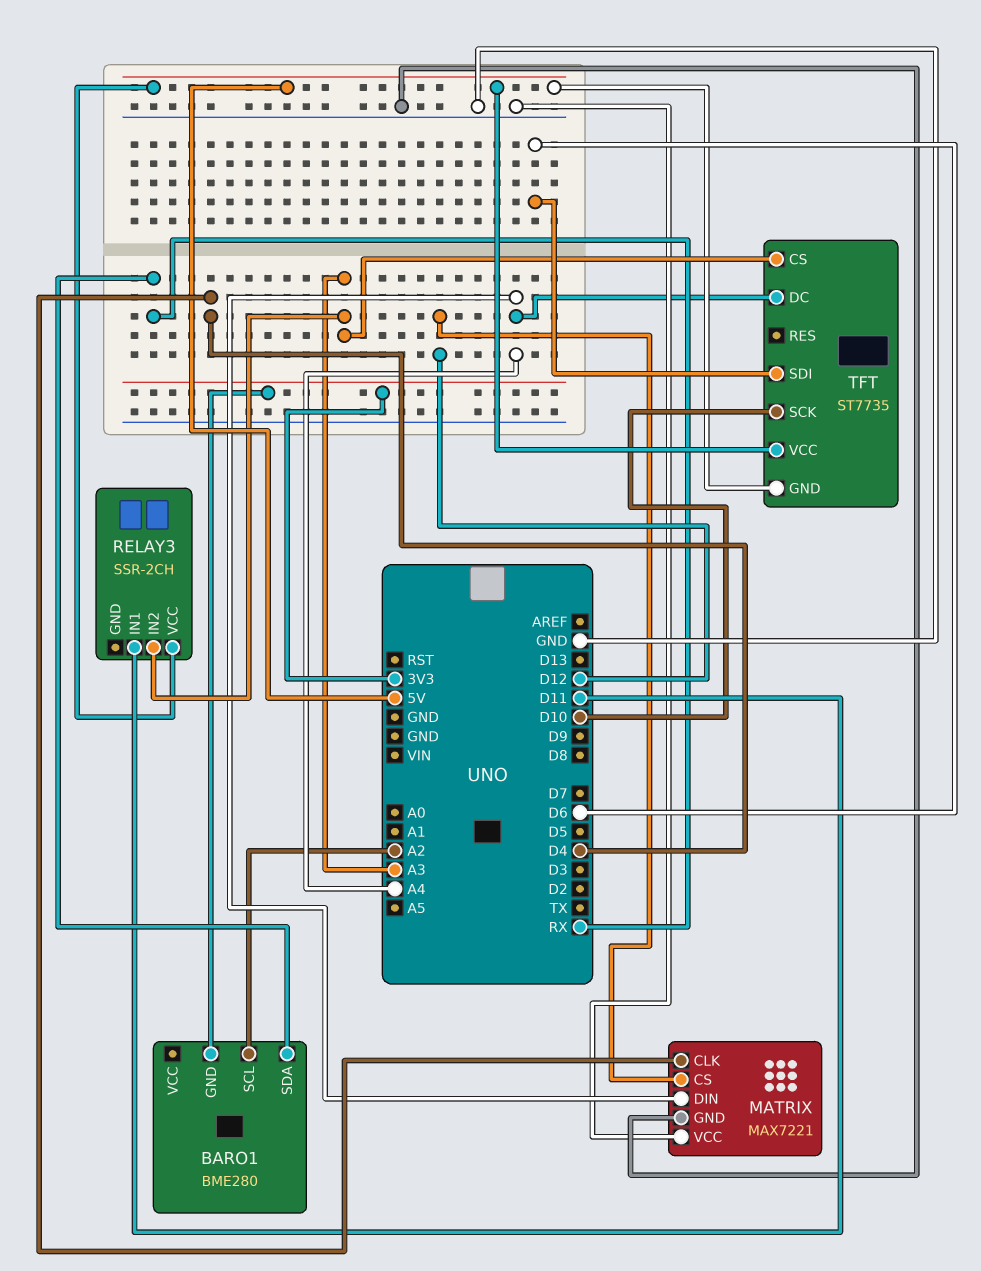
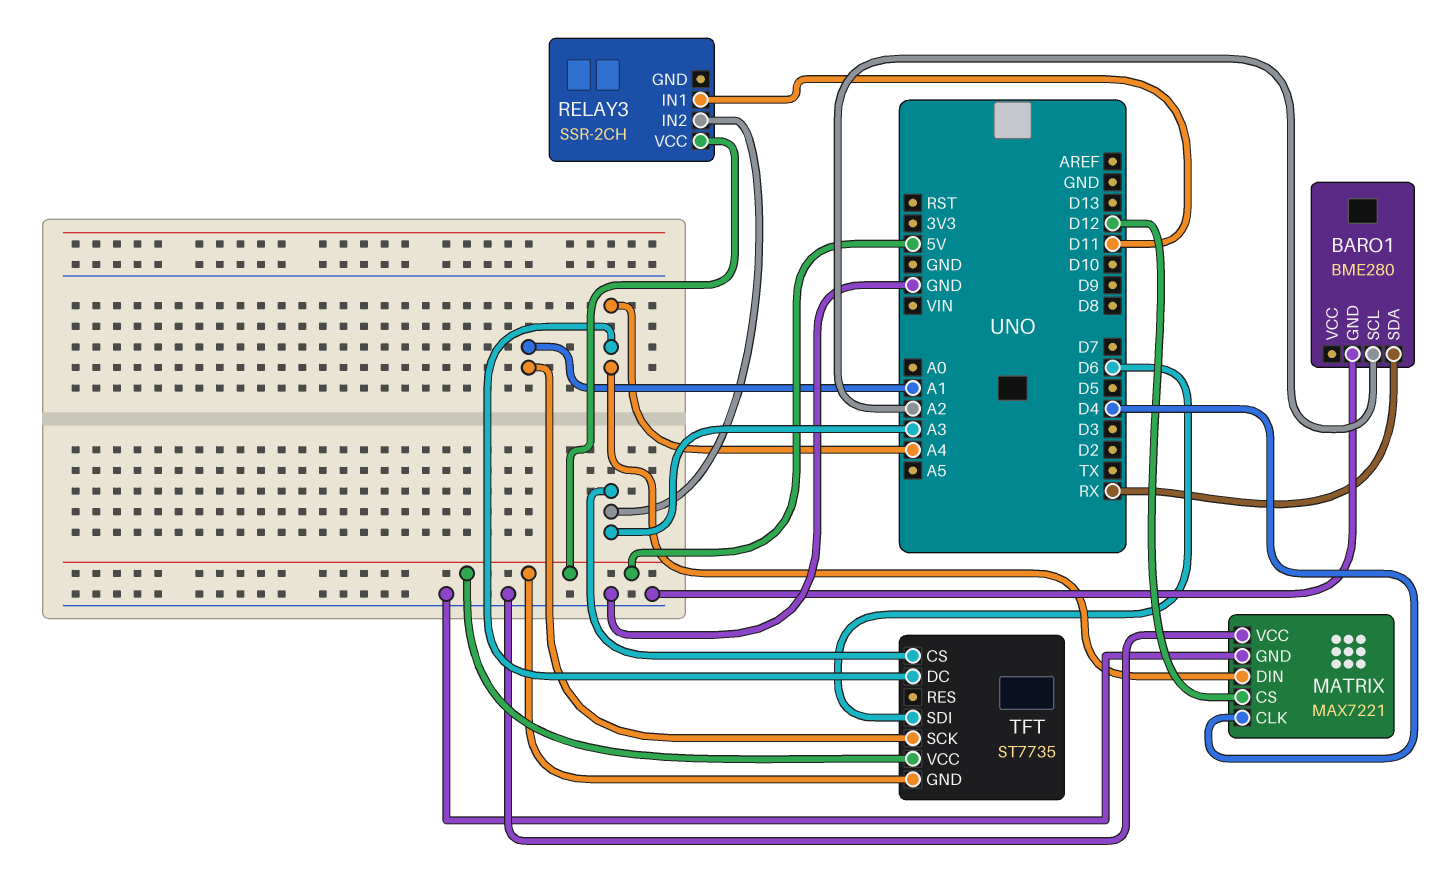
BARO1 pin GND: 3V3 -> GND
TFT pin SCK: D10 -> A1

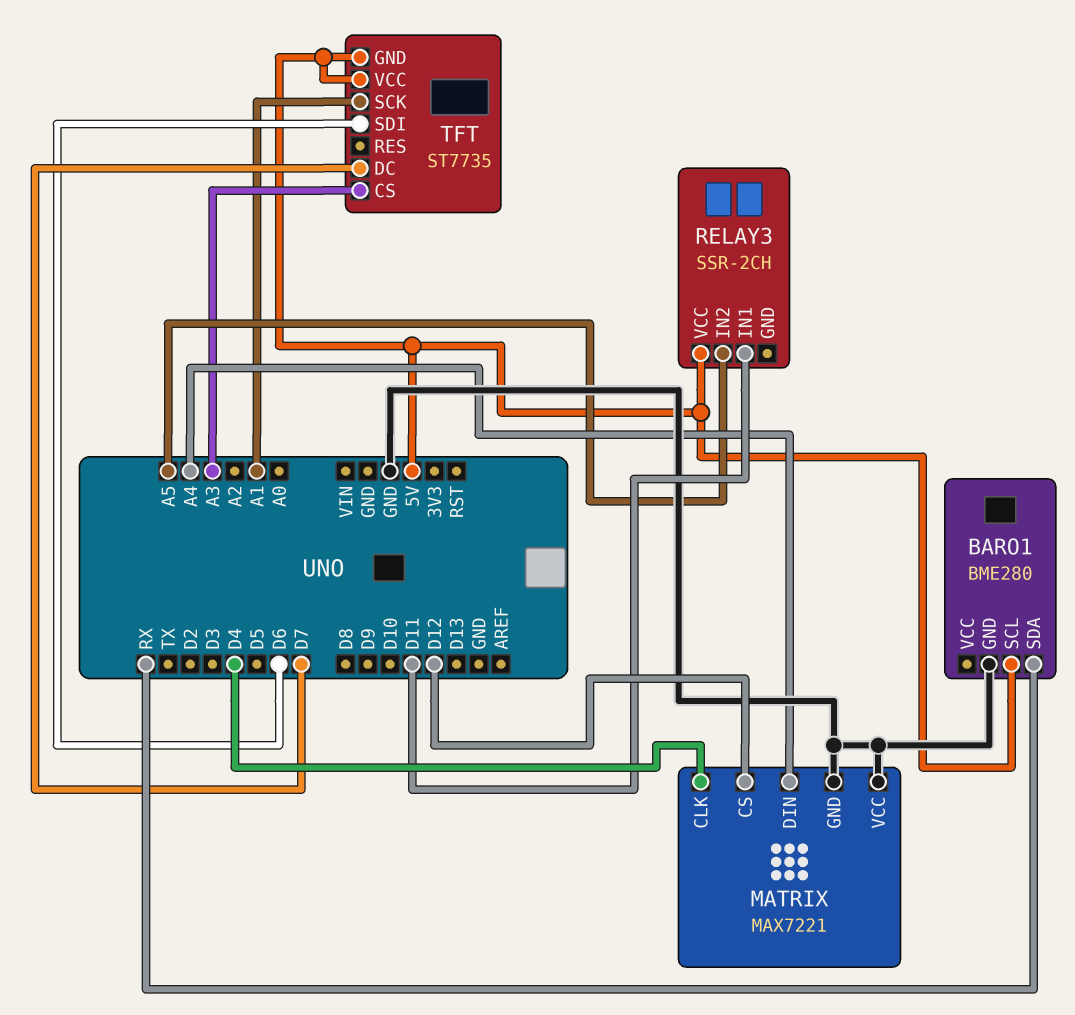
BARO1 pin SCL: A2 -> 5V
RELAY3 pin IN2: A3 -> A5
TFT pin DC: A4 -> D7

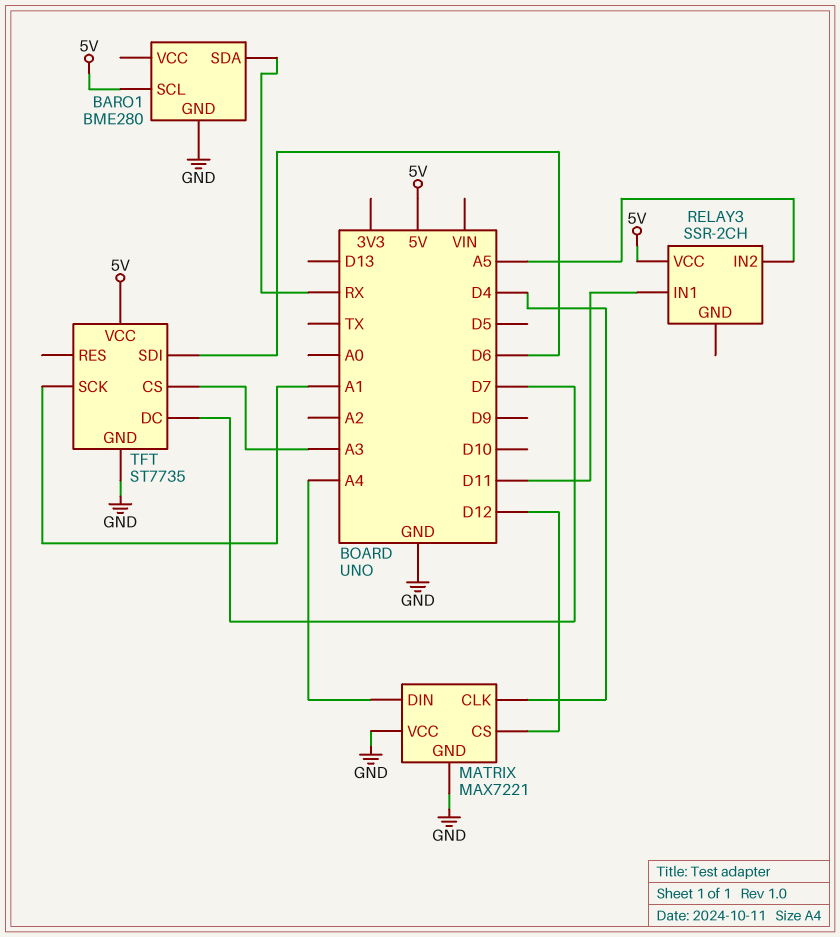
TFT pin GND: 5V -> GND

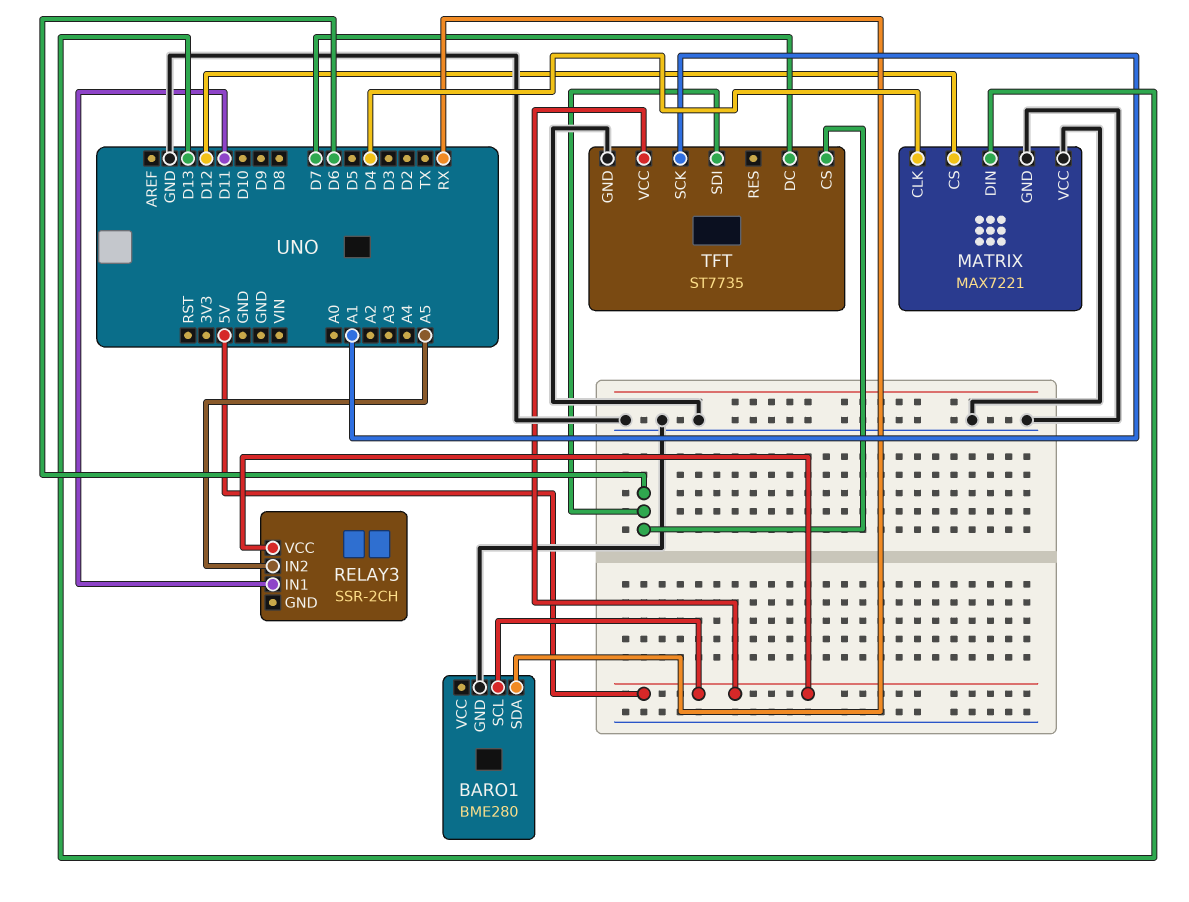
MATRIX pin DIN: A4 -> D13
TFT pin CS: A3 -> D6

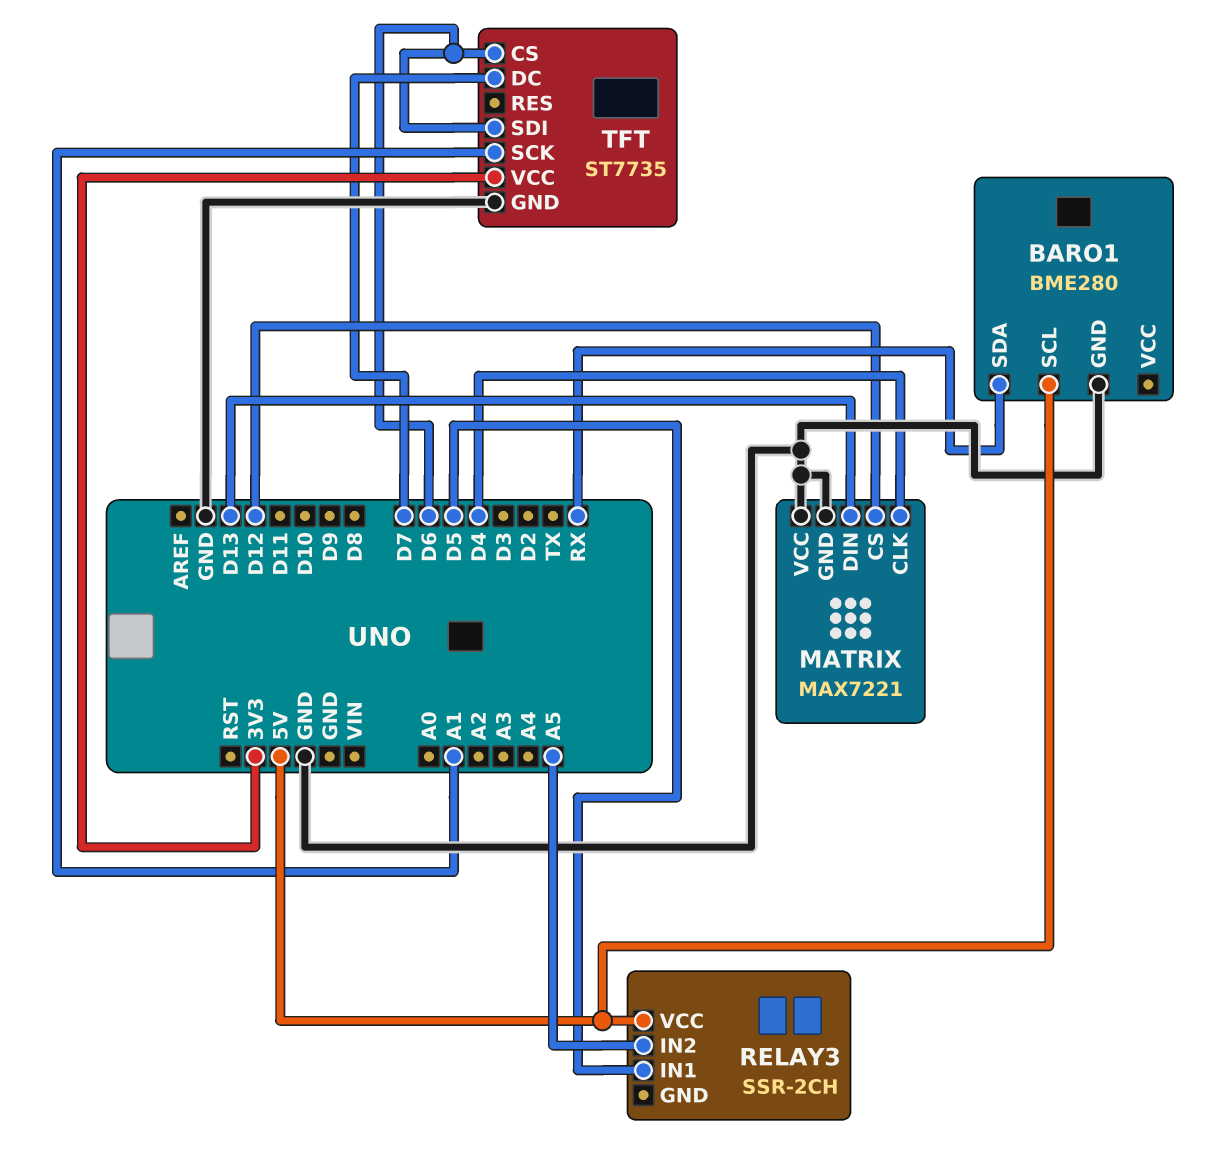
RELAY3 pin IN1: D11 -> D5
TFT pin VCC: 5V -> 3V3

